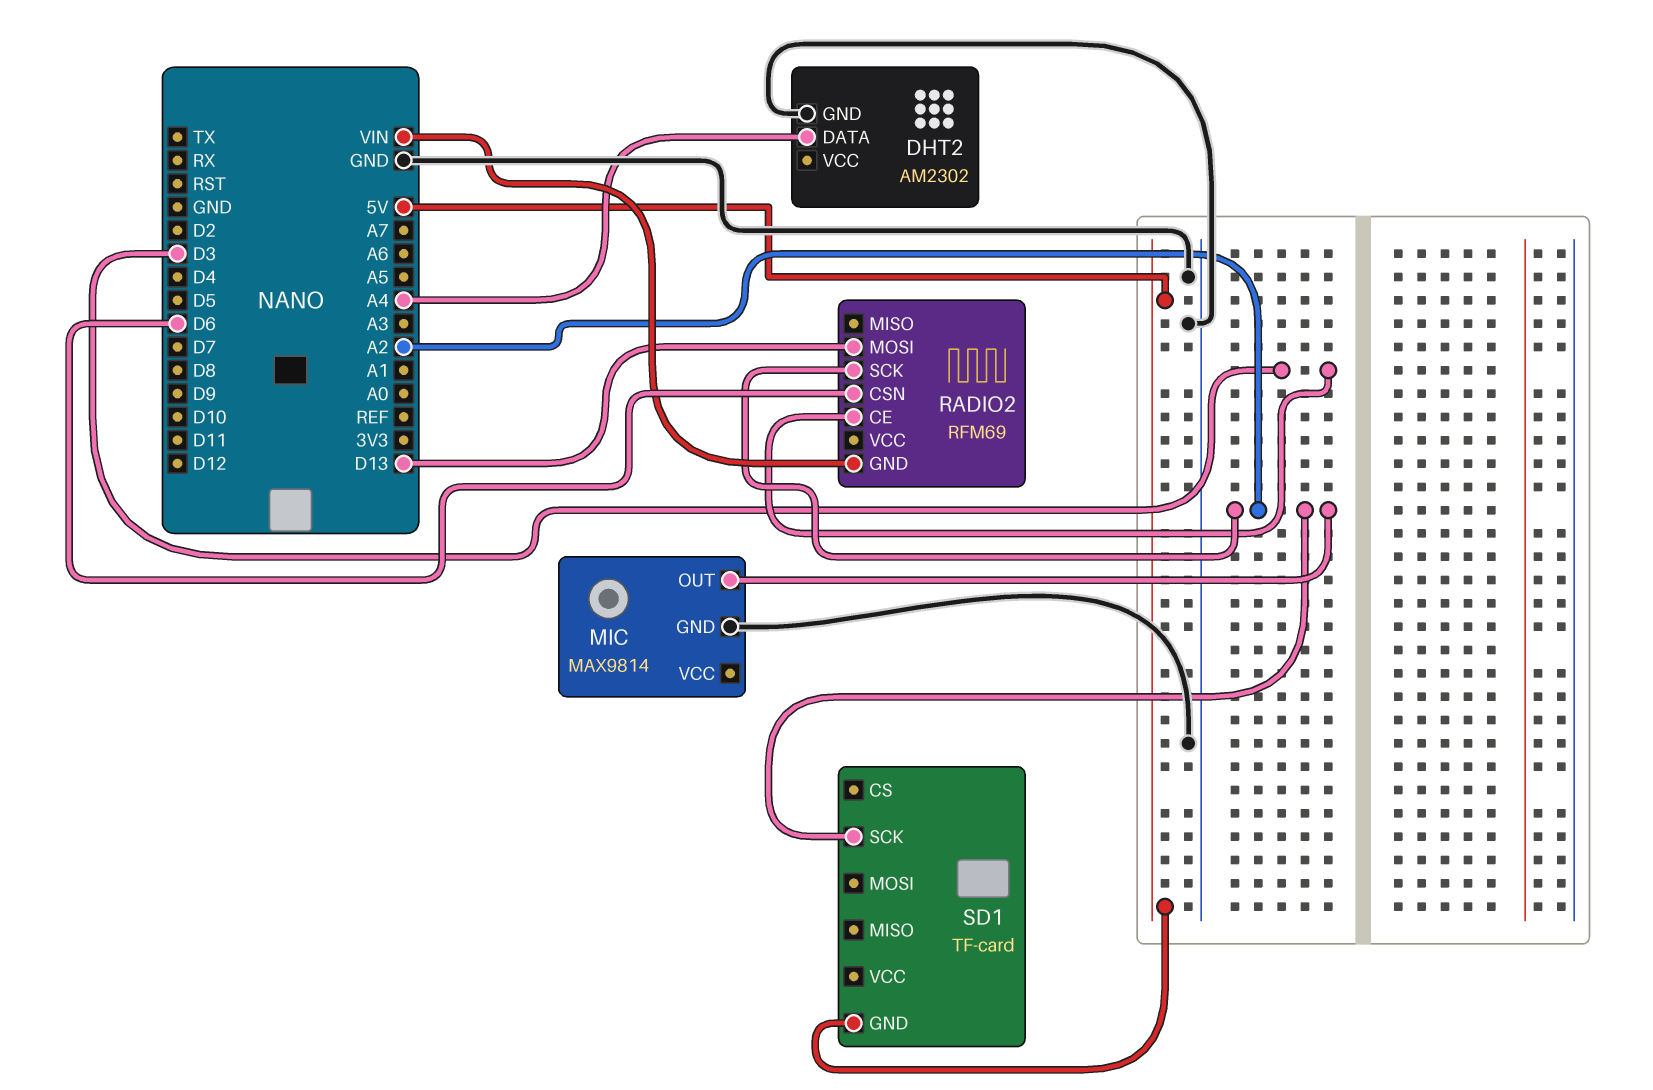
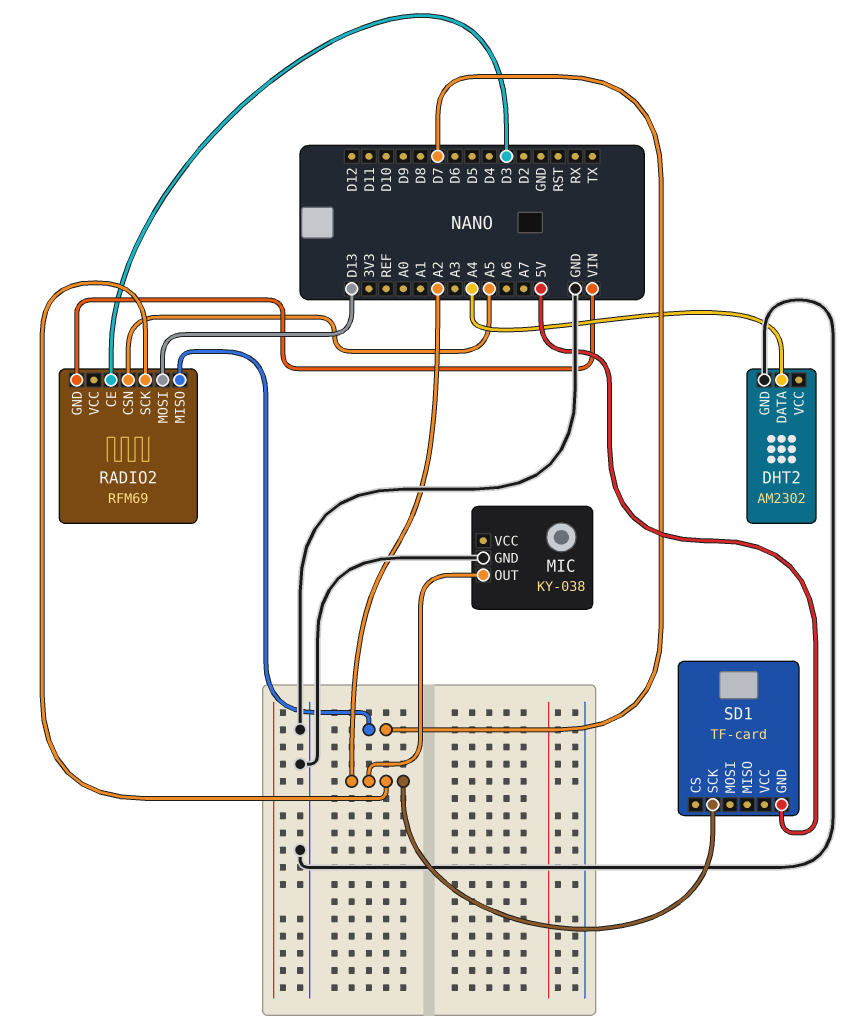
MIC: MAX9814 -> KY-038
RADIO2 pin CSN: D6 -> A5
RADIO2 pin MISO: none -> D7

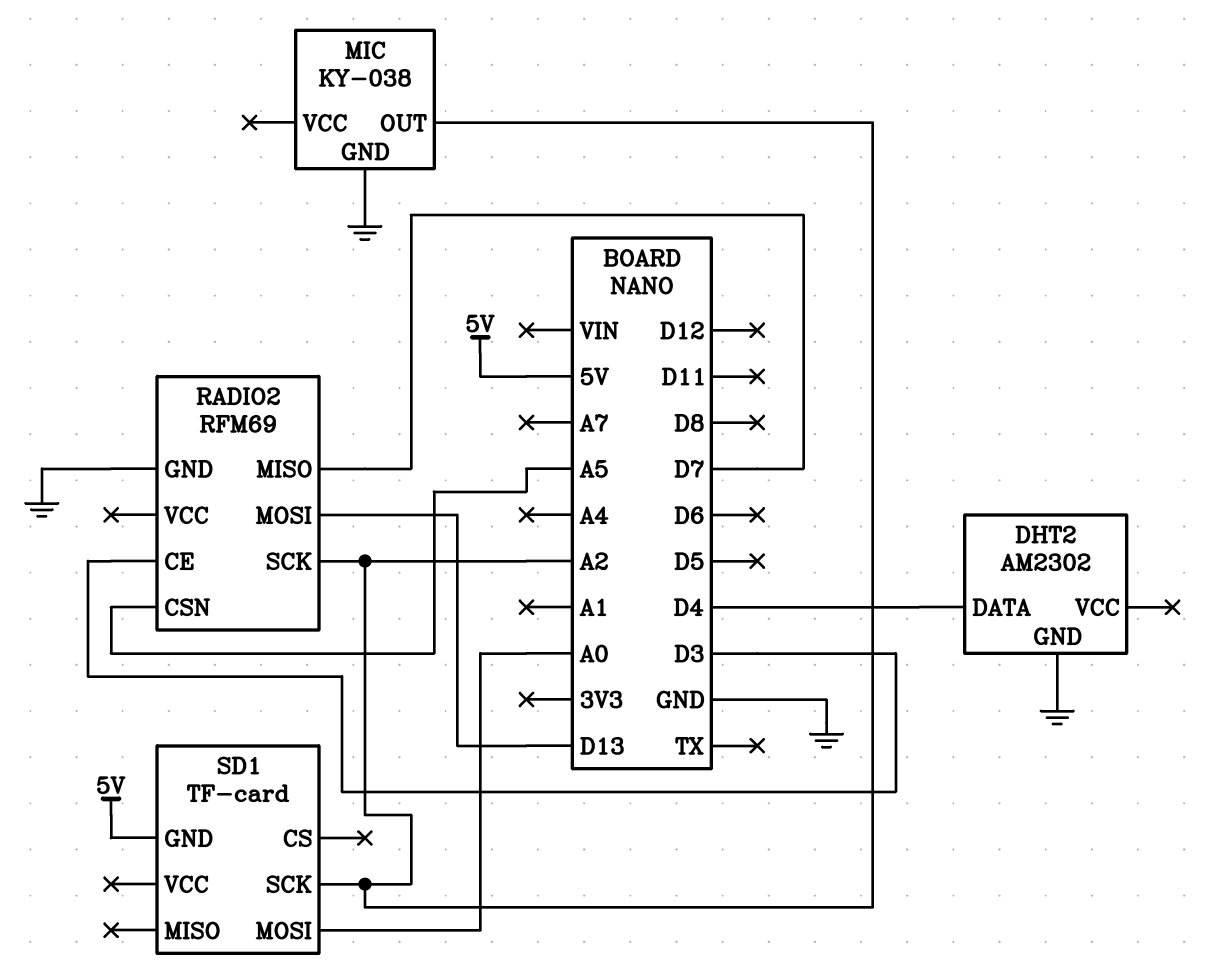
DHT2 pin DATA: A4 -> D4
RADIO2 pin GND: VIN -> GND
SD1 pin MOSI: none -> A0

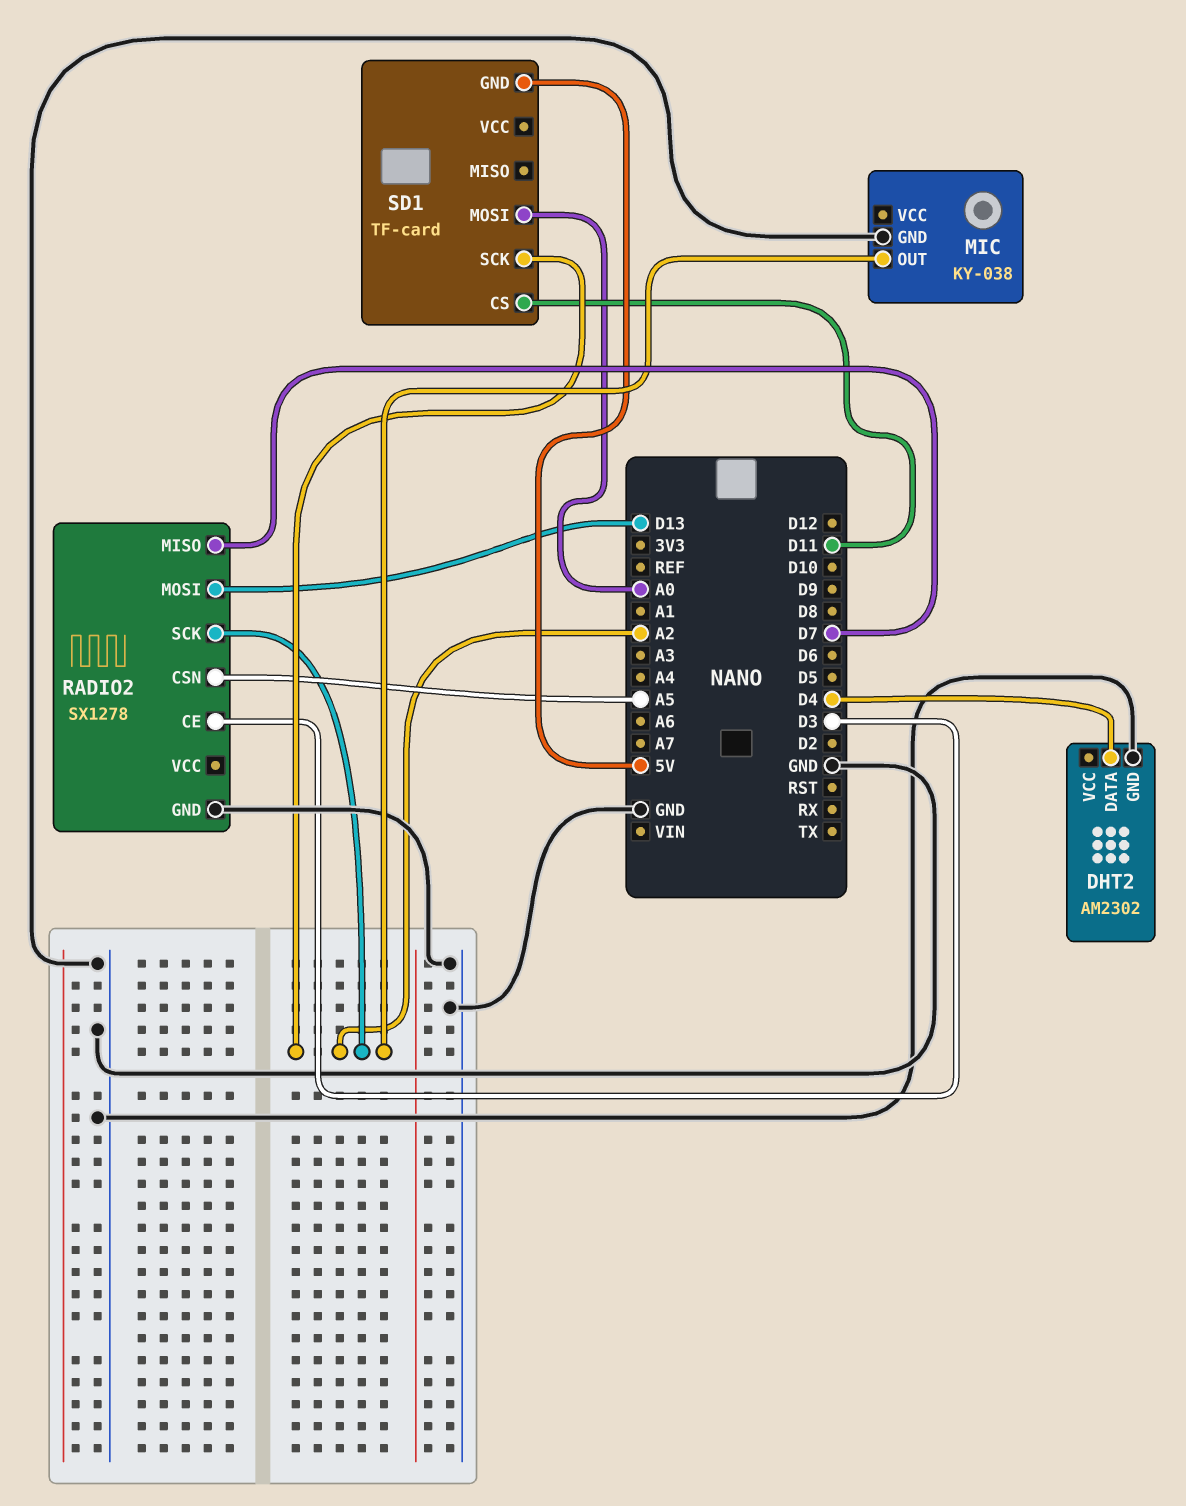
RADIO2: RFM69 -> SX1278
SD1 pin CS: none -> D11

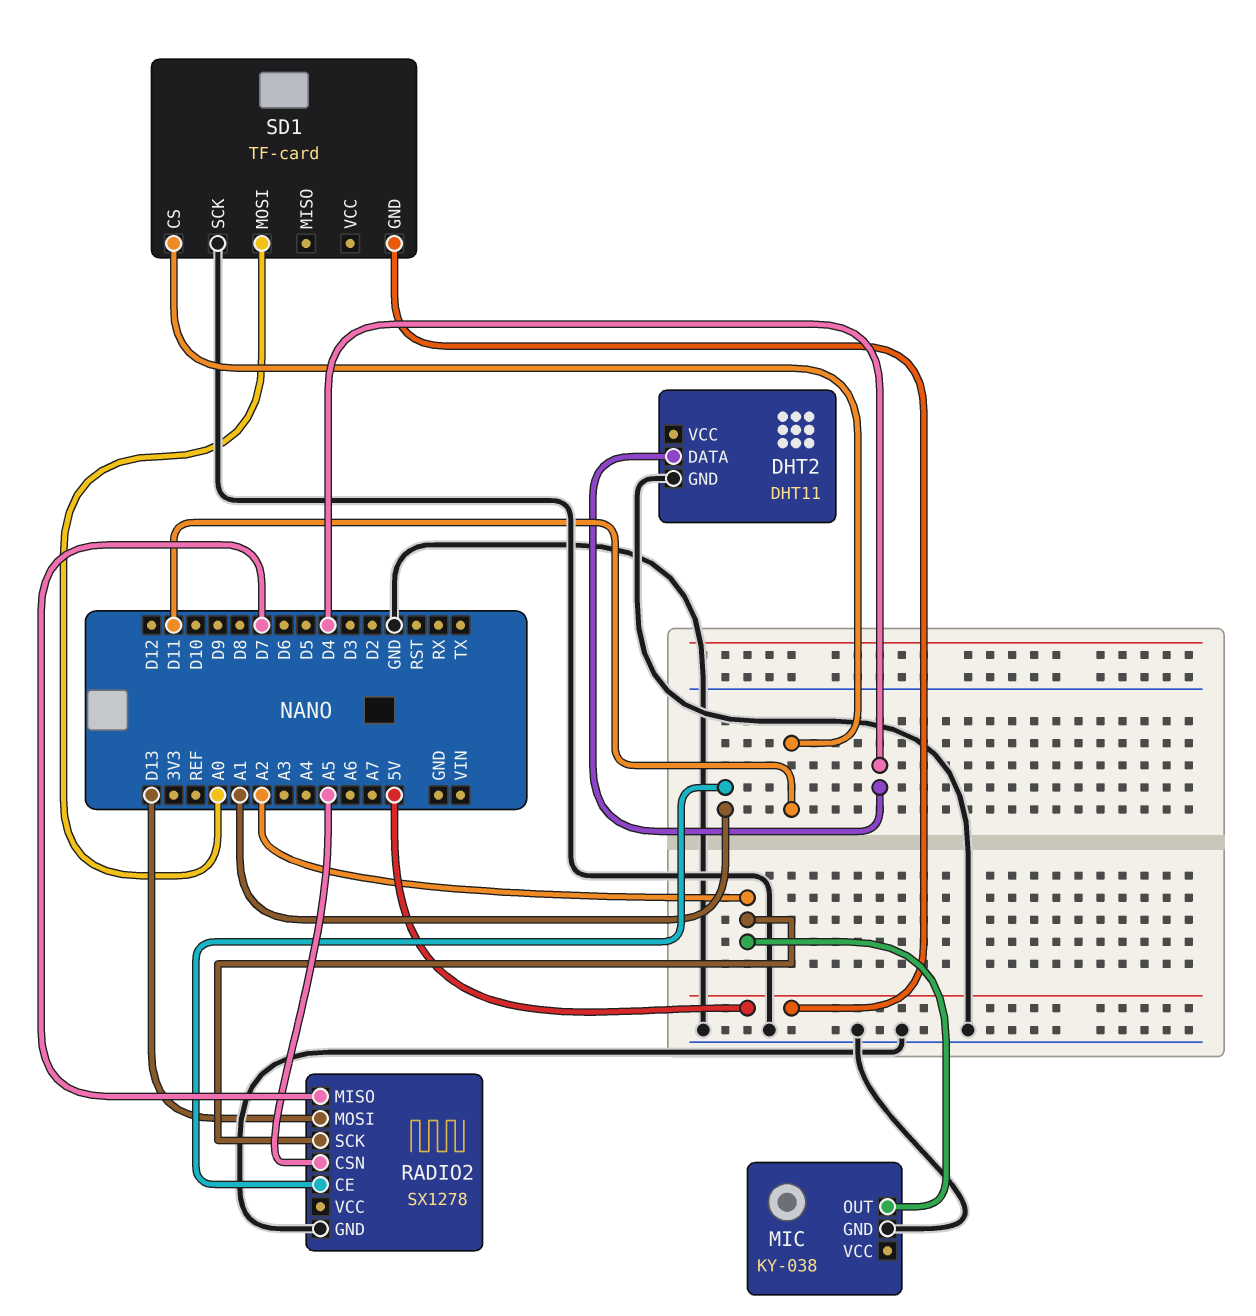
DHT2: AM2302 -> DHT11
RADIO2 pin CE: D3 -> A1
SD1 pin SCK: A2 -> GND

